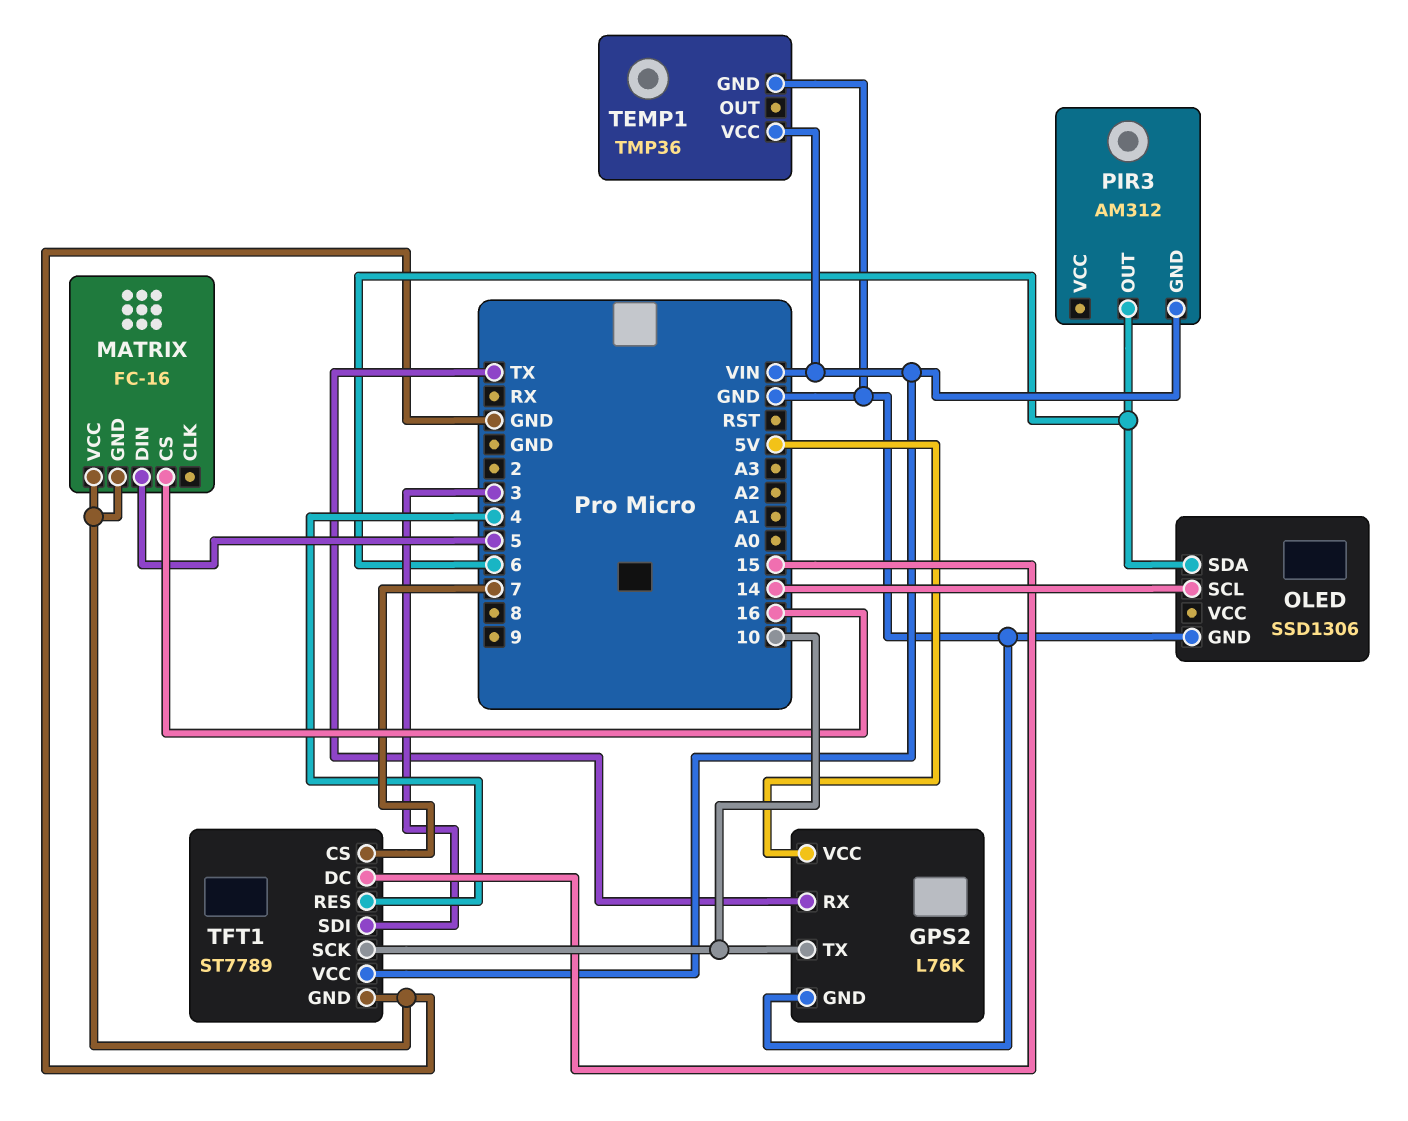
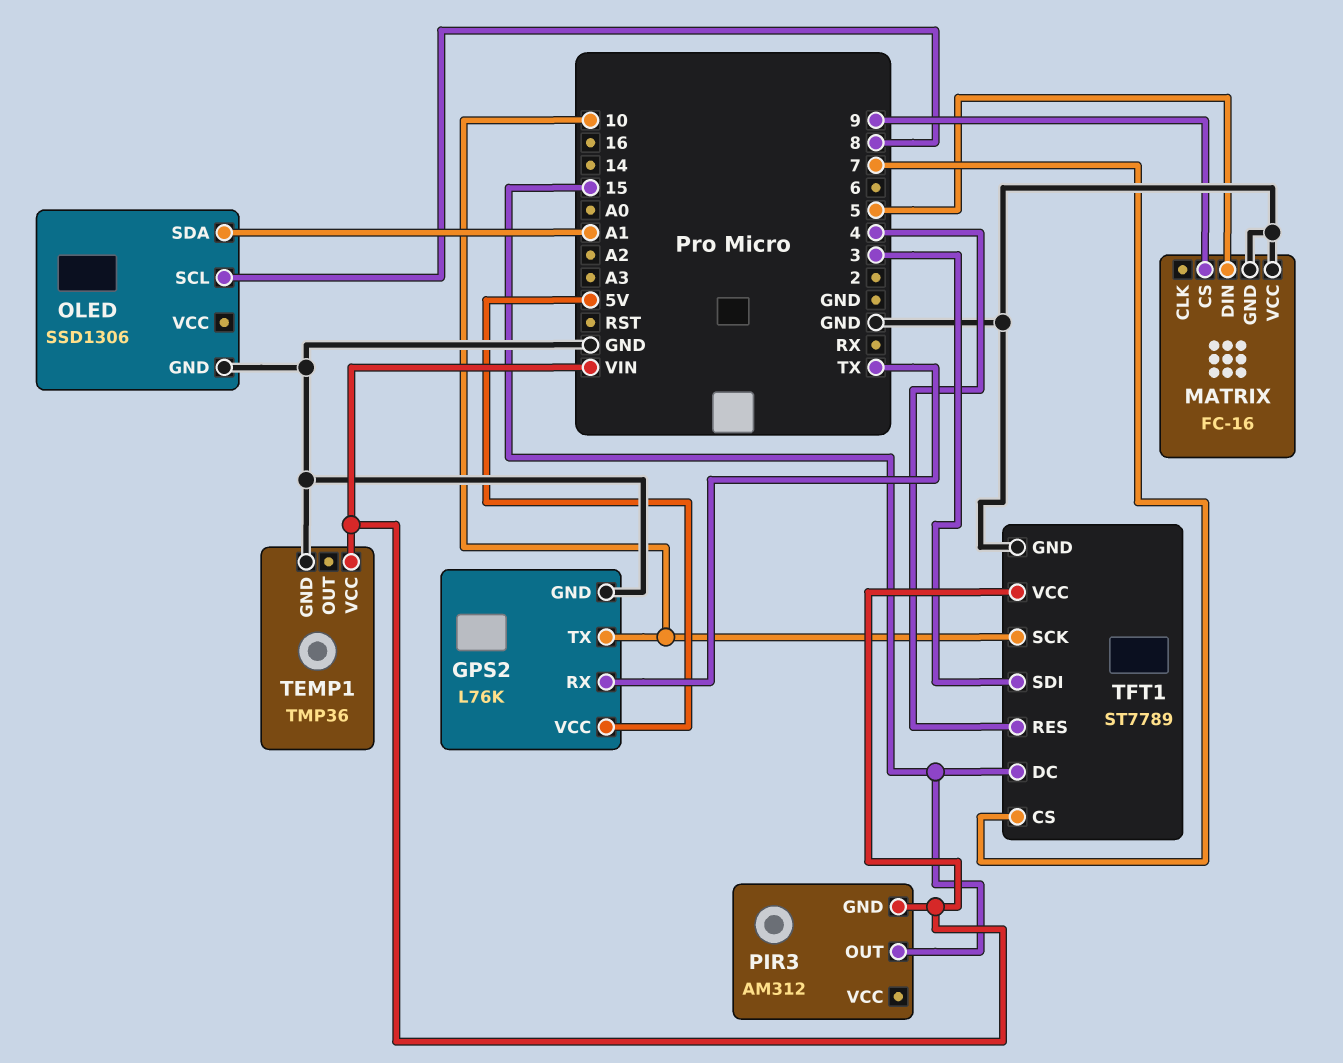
MATRIX pin CS: 16 -> 9
OLED pin SCL: 14 -> 8
OLED pin SDA: 6 -> A1
PIR3 pin OUT: 6 -> 15

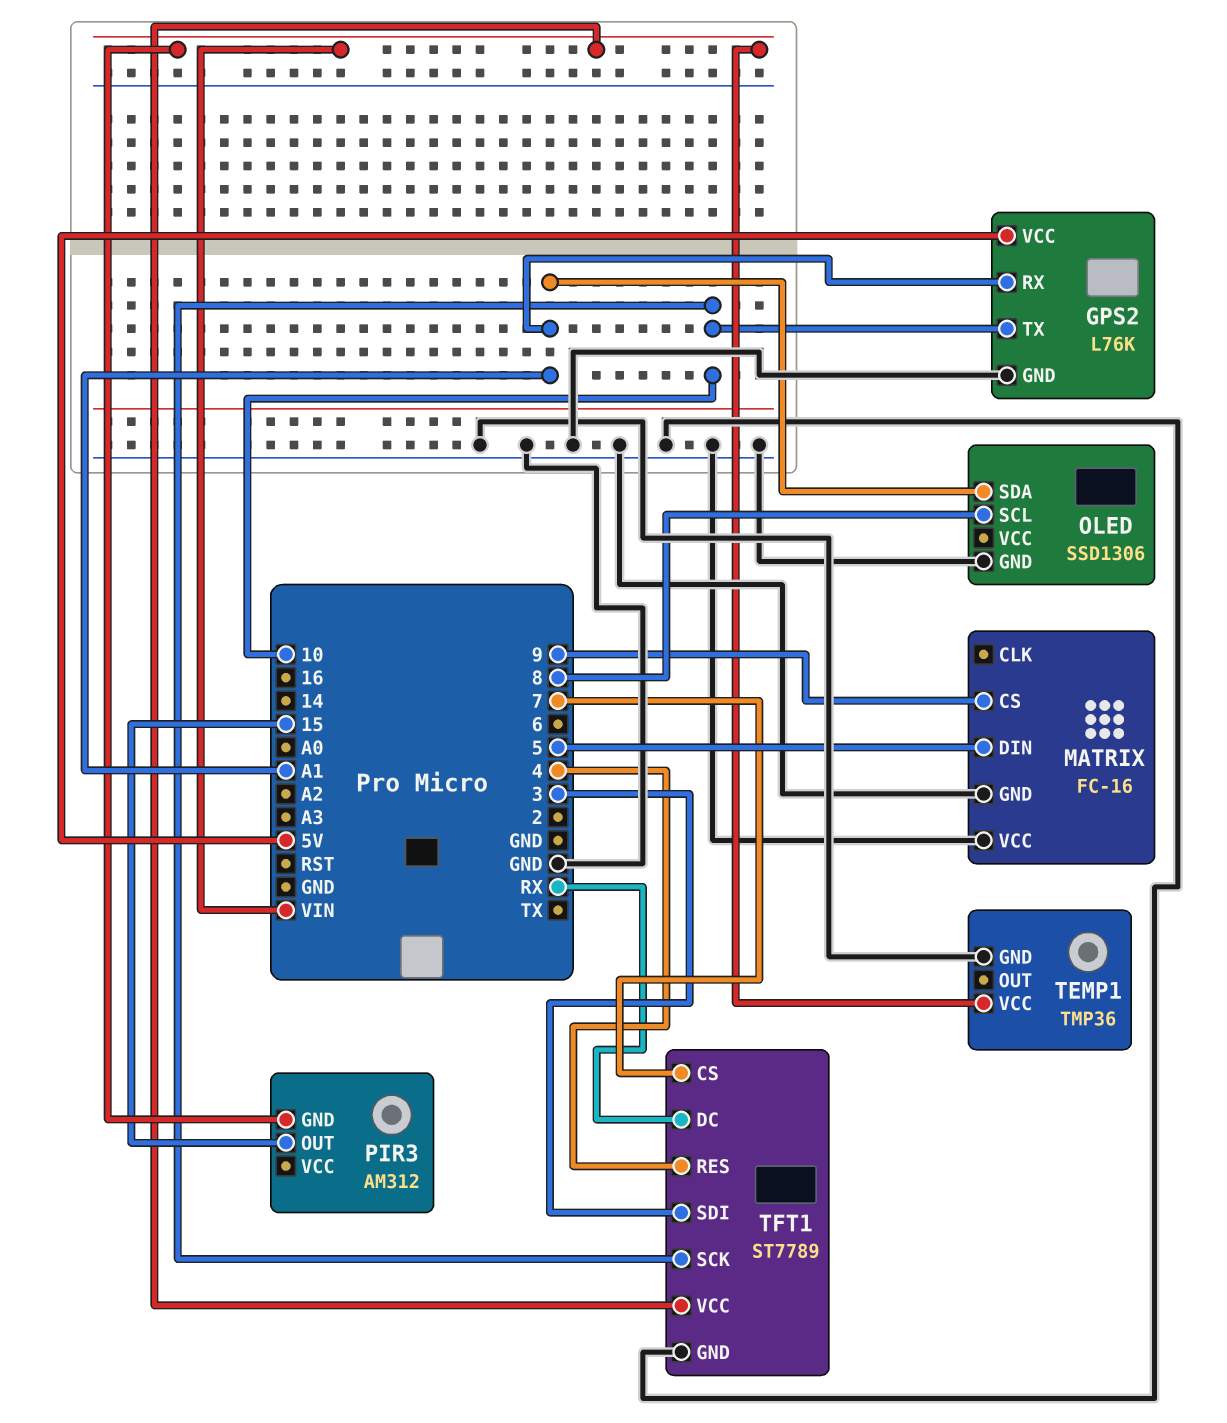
GPS2 pin RX: TX -> A1
TFT1 pin DC: 15 -> RX

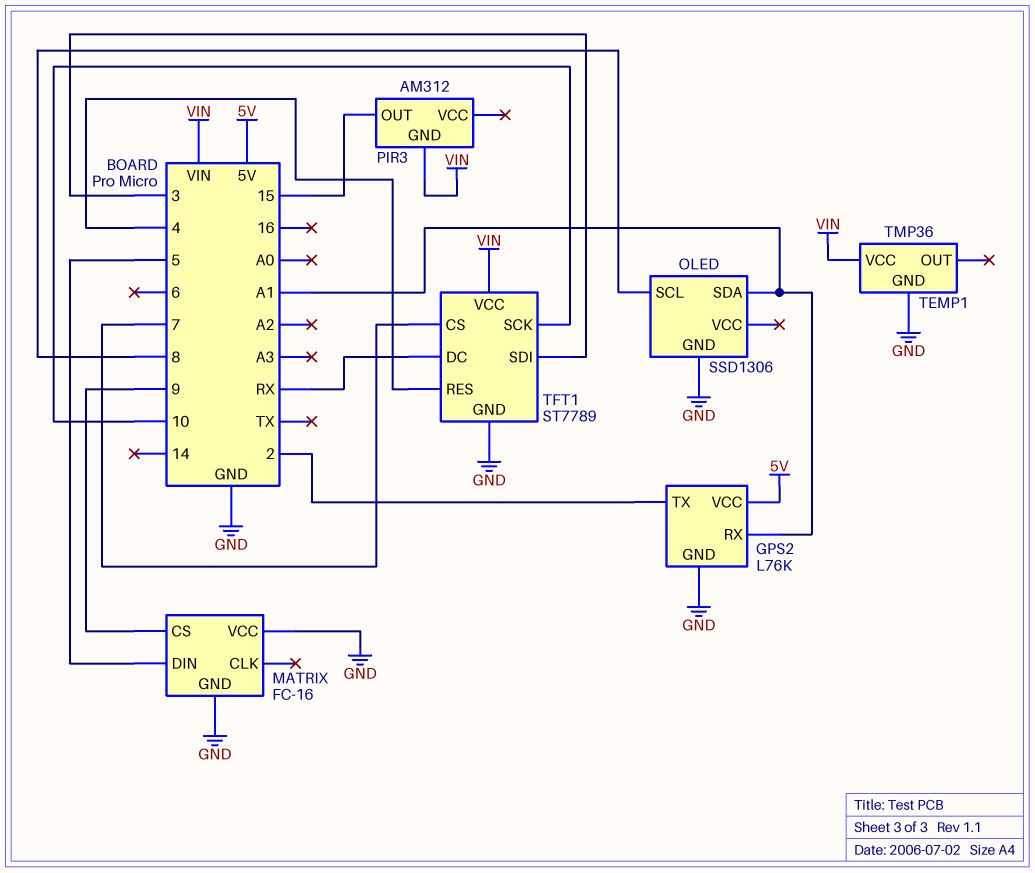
GPS2 pin TX: 10 -> 2

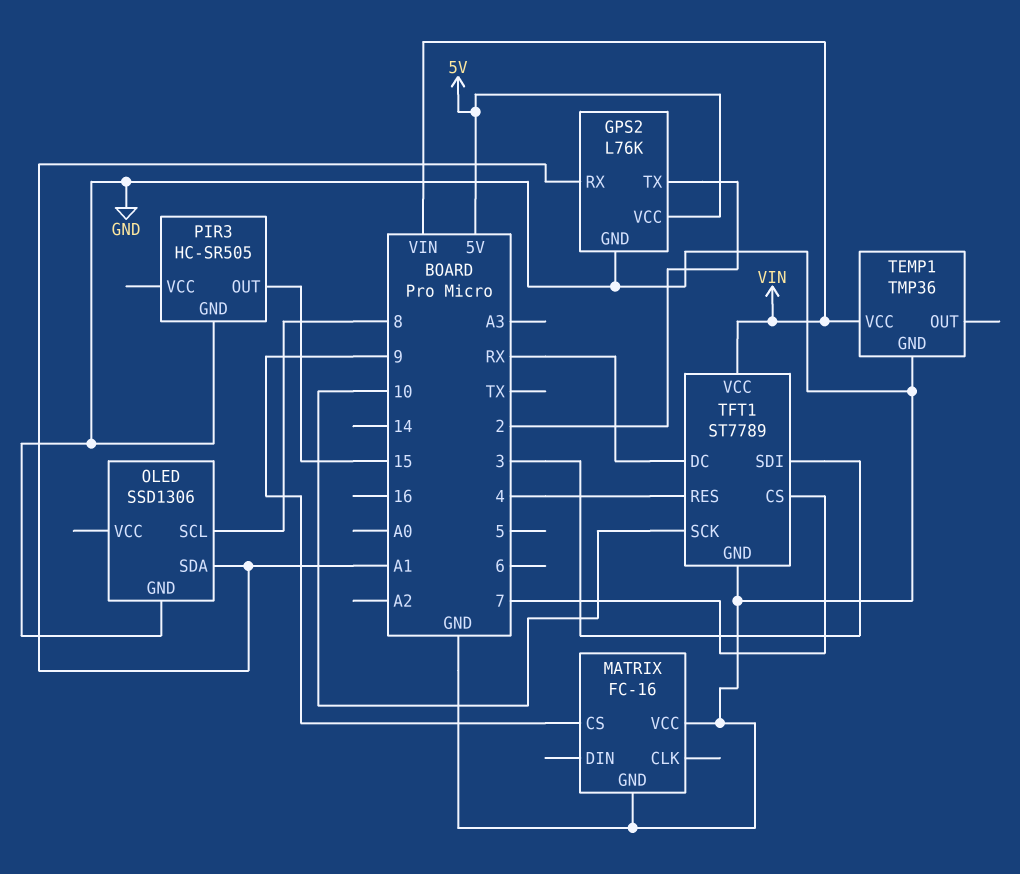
MATRIX pin DIN: 5 -> none
PIR3: AM312 -> HC-SR505
PIR3 pin GND: VIN -> GND

